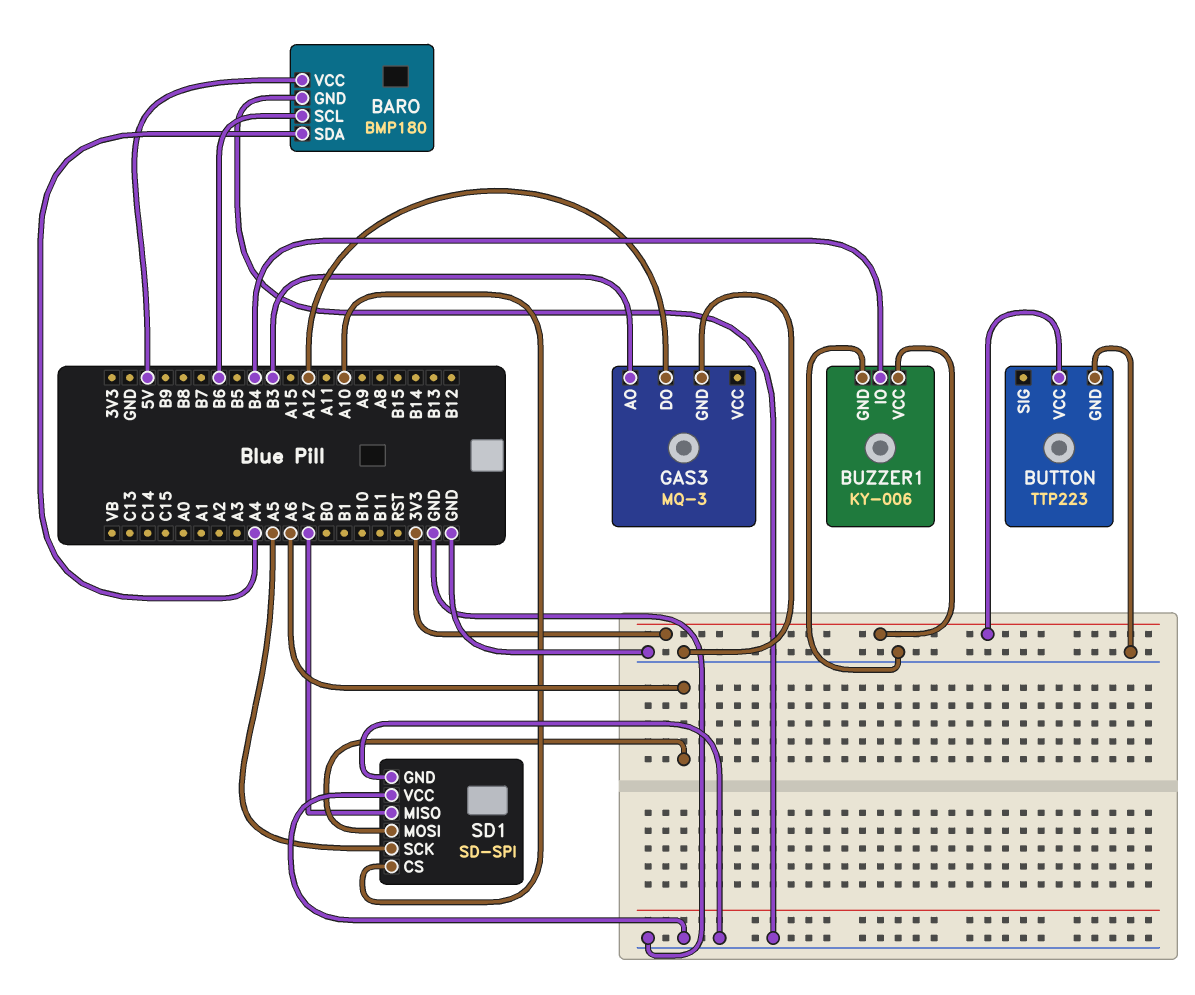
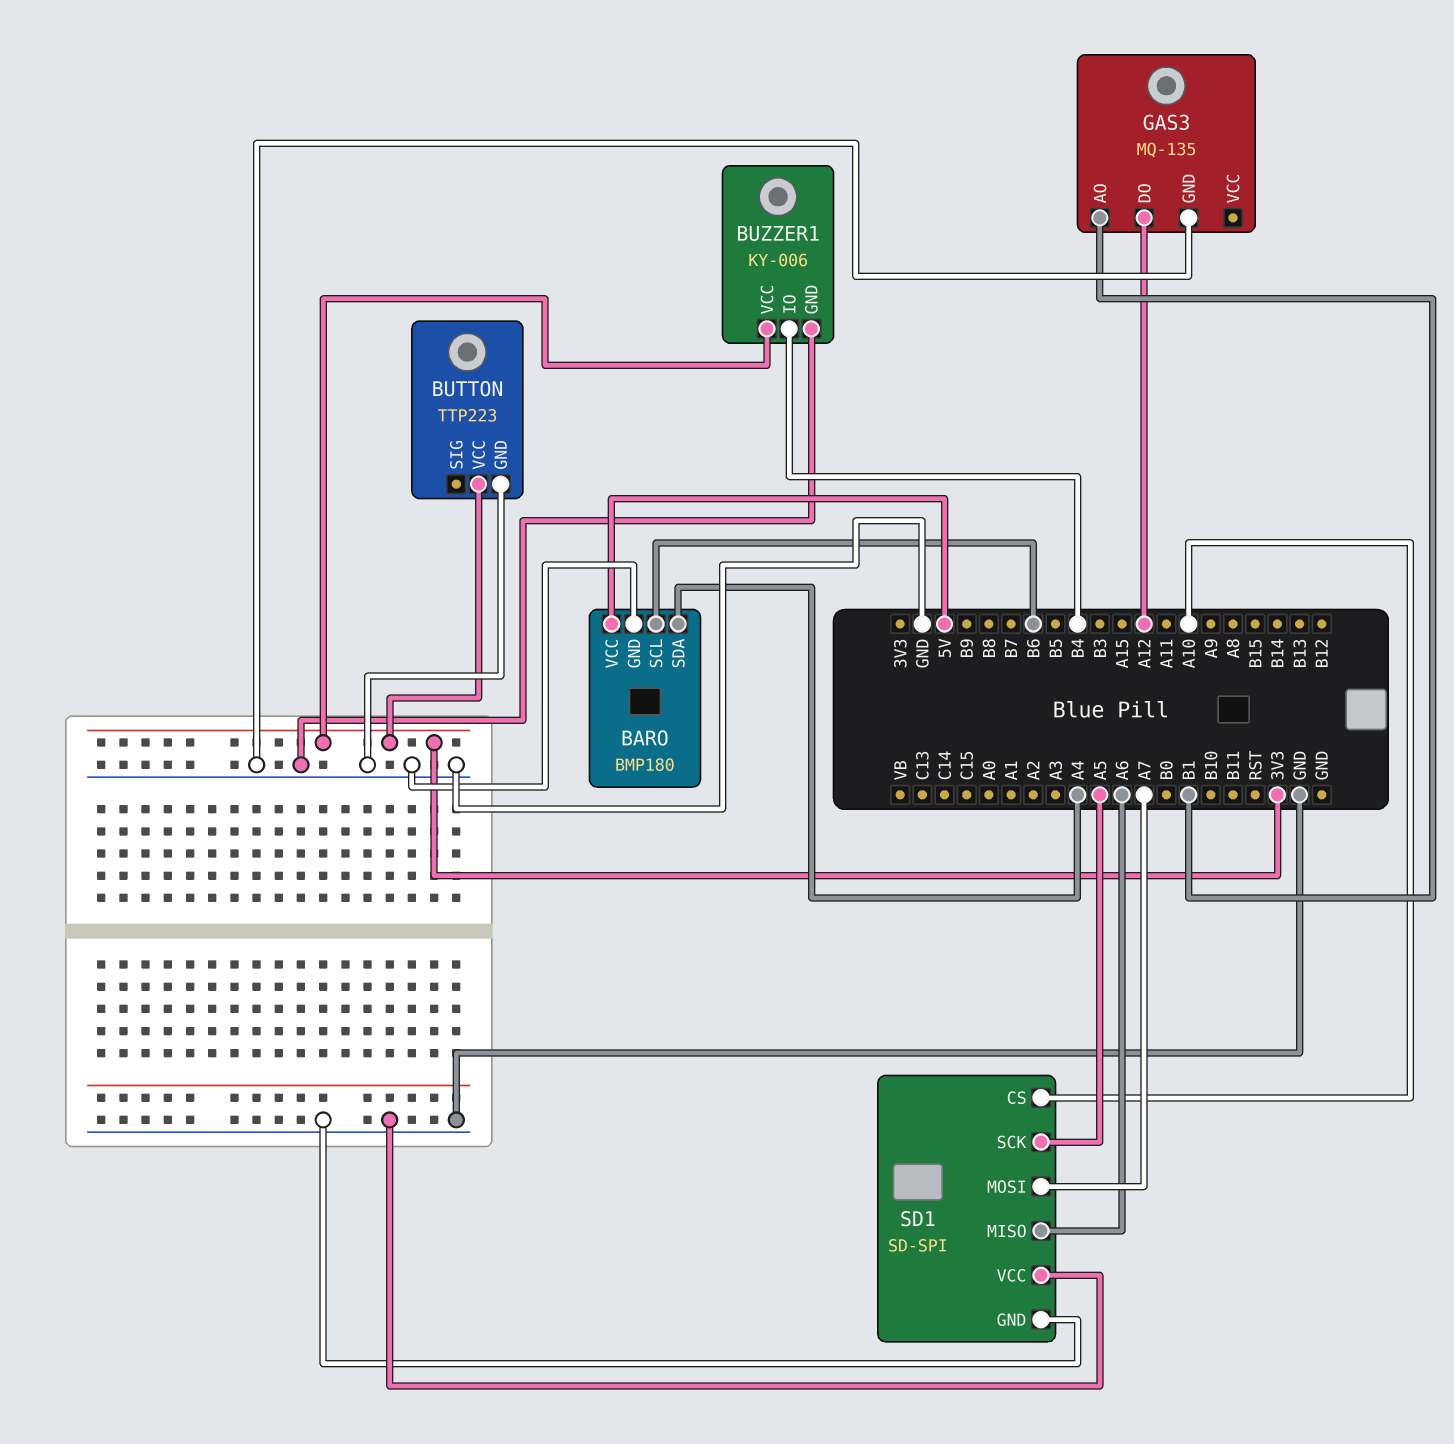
GAS3: MQ-3 -> MQ-135
GAS3 pin AO: B3 -> B1
SD1 pin MISO: A7 -> A6
SD1 pin MOSI: A6 -> A7

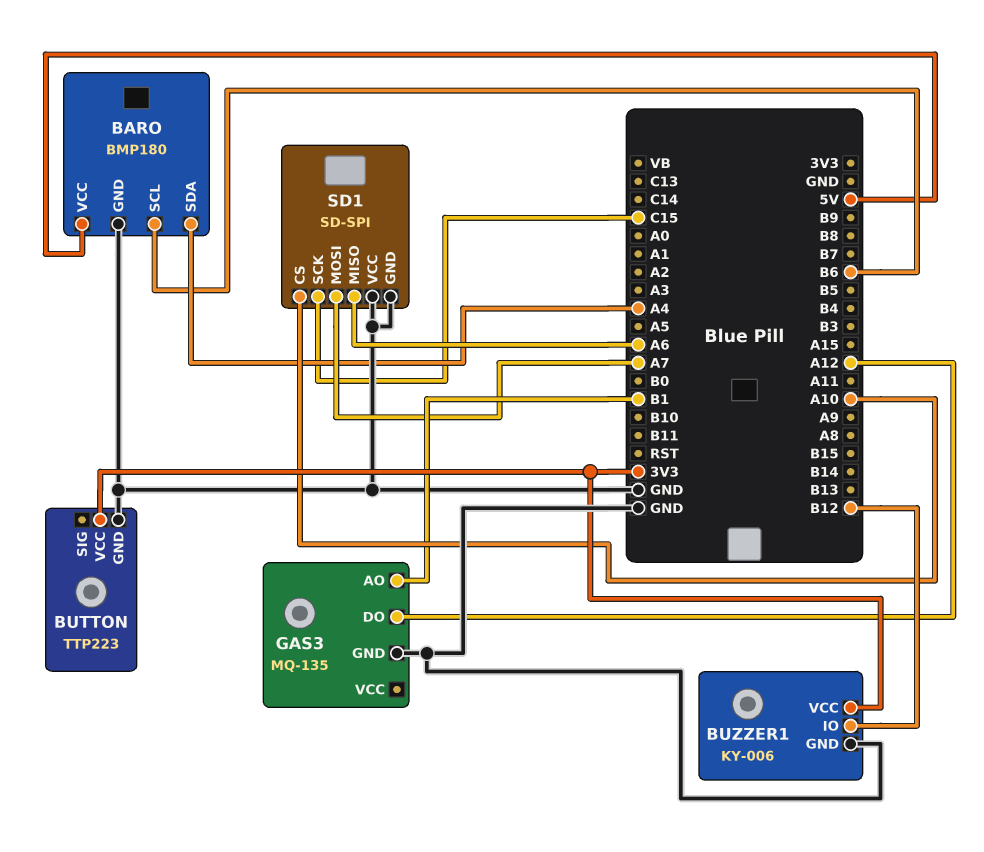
BUZZER1 pin IO: B4 -> B12
SD1 pin SCK: A5 -> C15

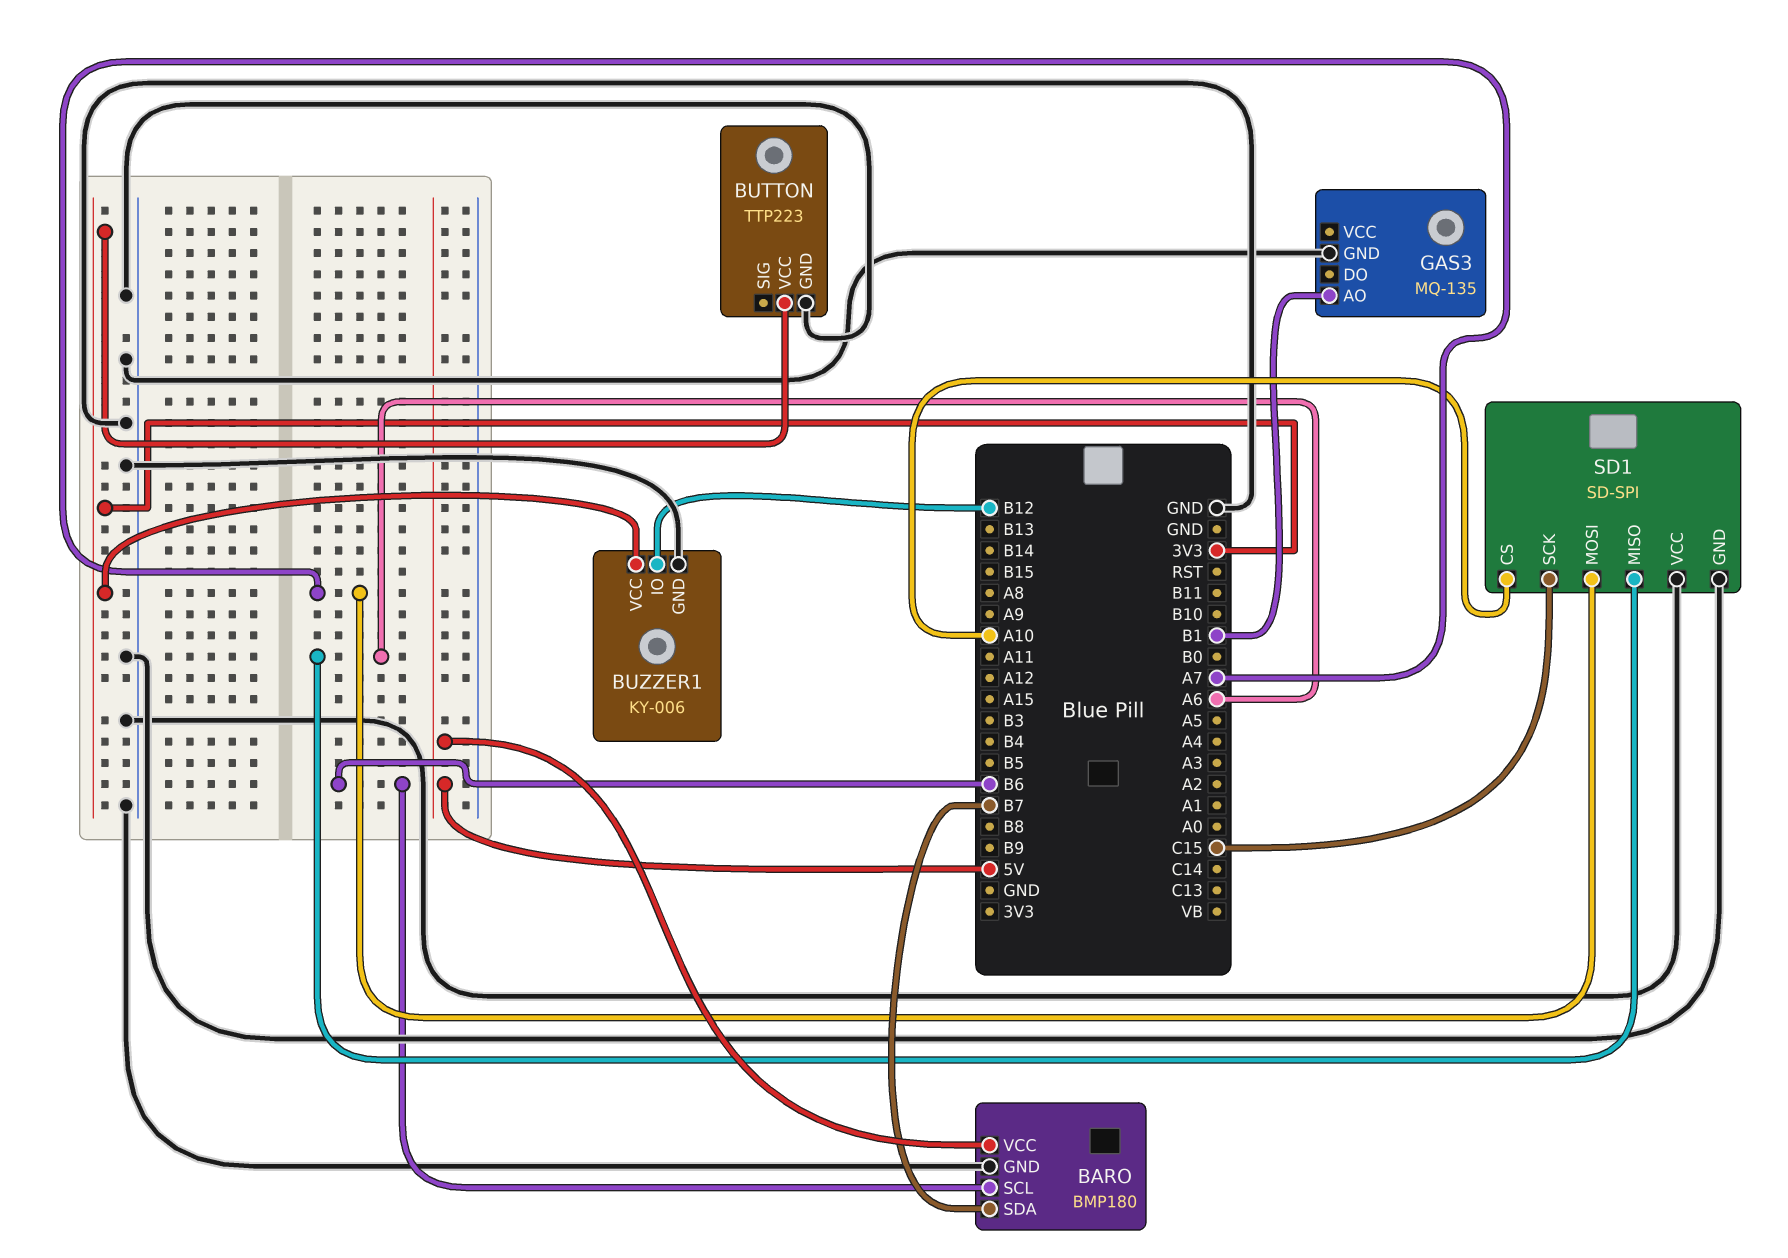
BARO pin SDA: A4 -> B7
GAS3 pin DO: A12 -> none

